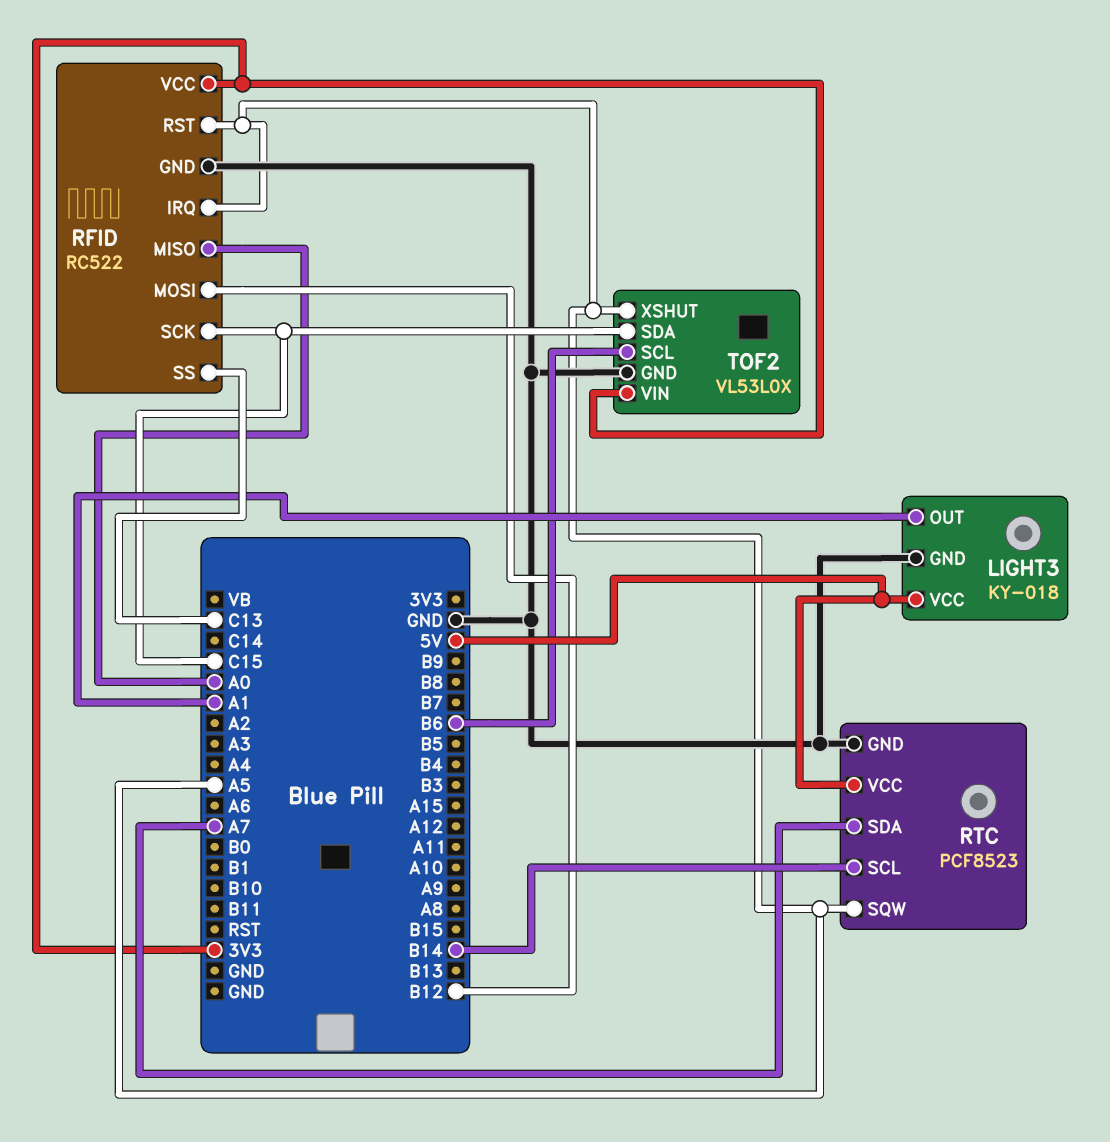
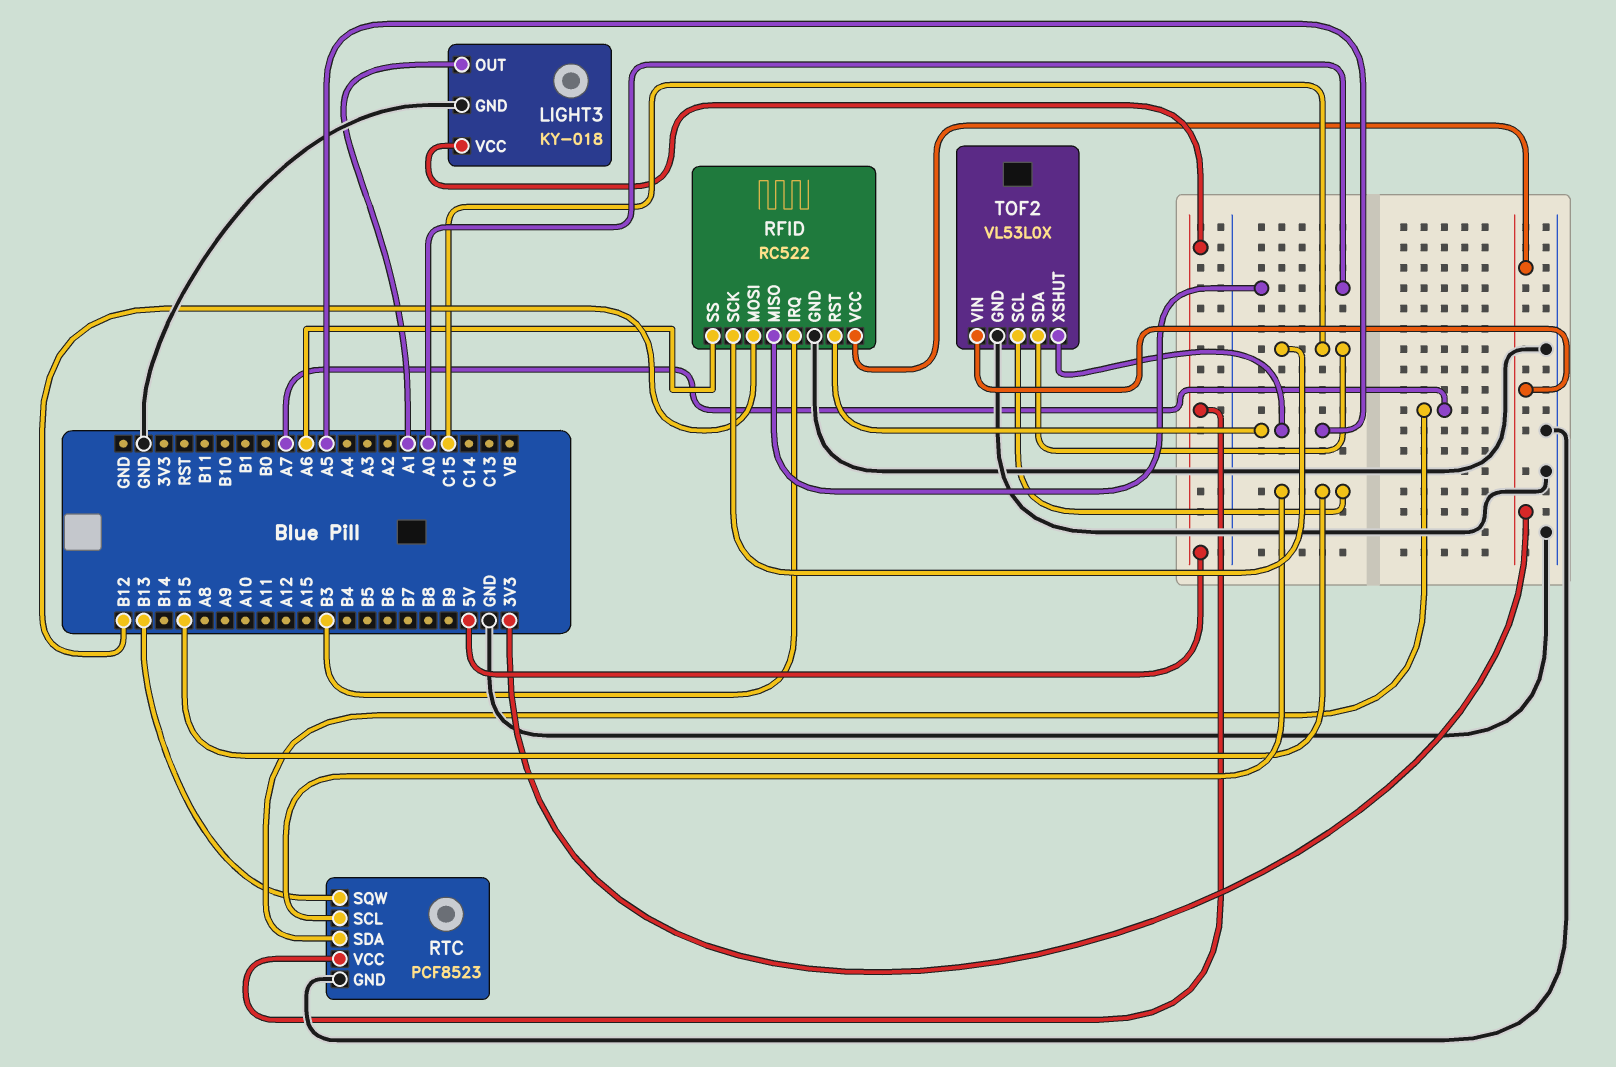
RFID pin IRQ: A5 -> B3
RFID pin SS: C13 -> A6
RTC pin SCL: B14 -> B15
RTC pin SQW: A5 -> B13
TOF2 pin SCL: B6 -> B15

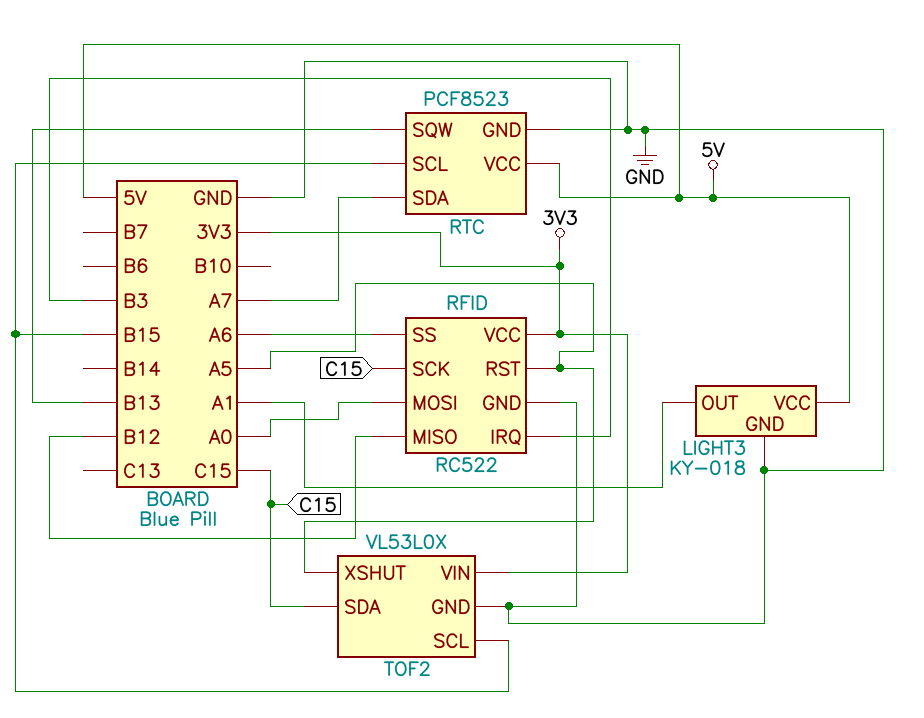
RFID pin MISO: A0 -> B12
RFID pin MOSI: B12 -> A0

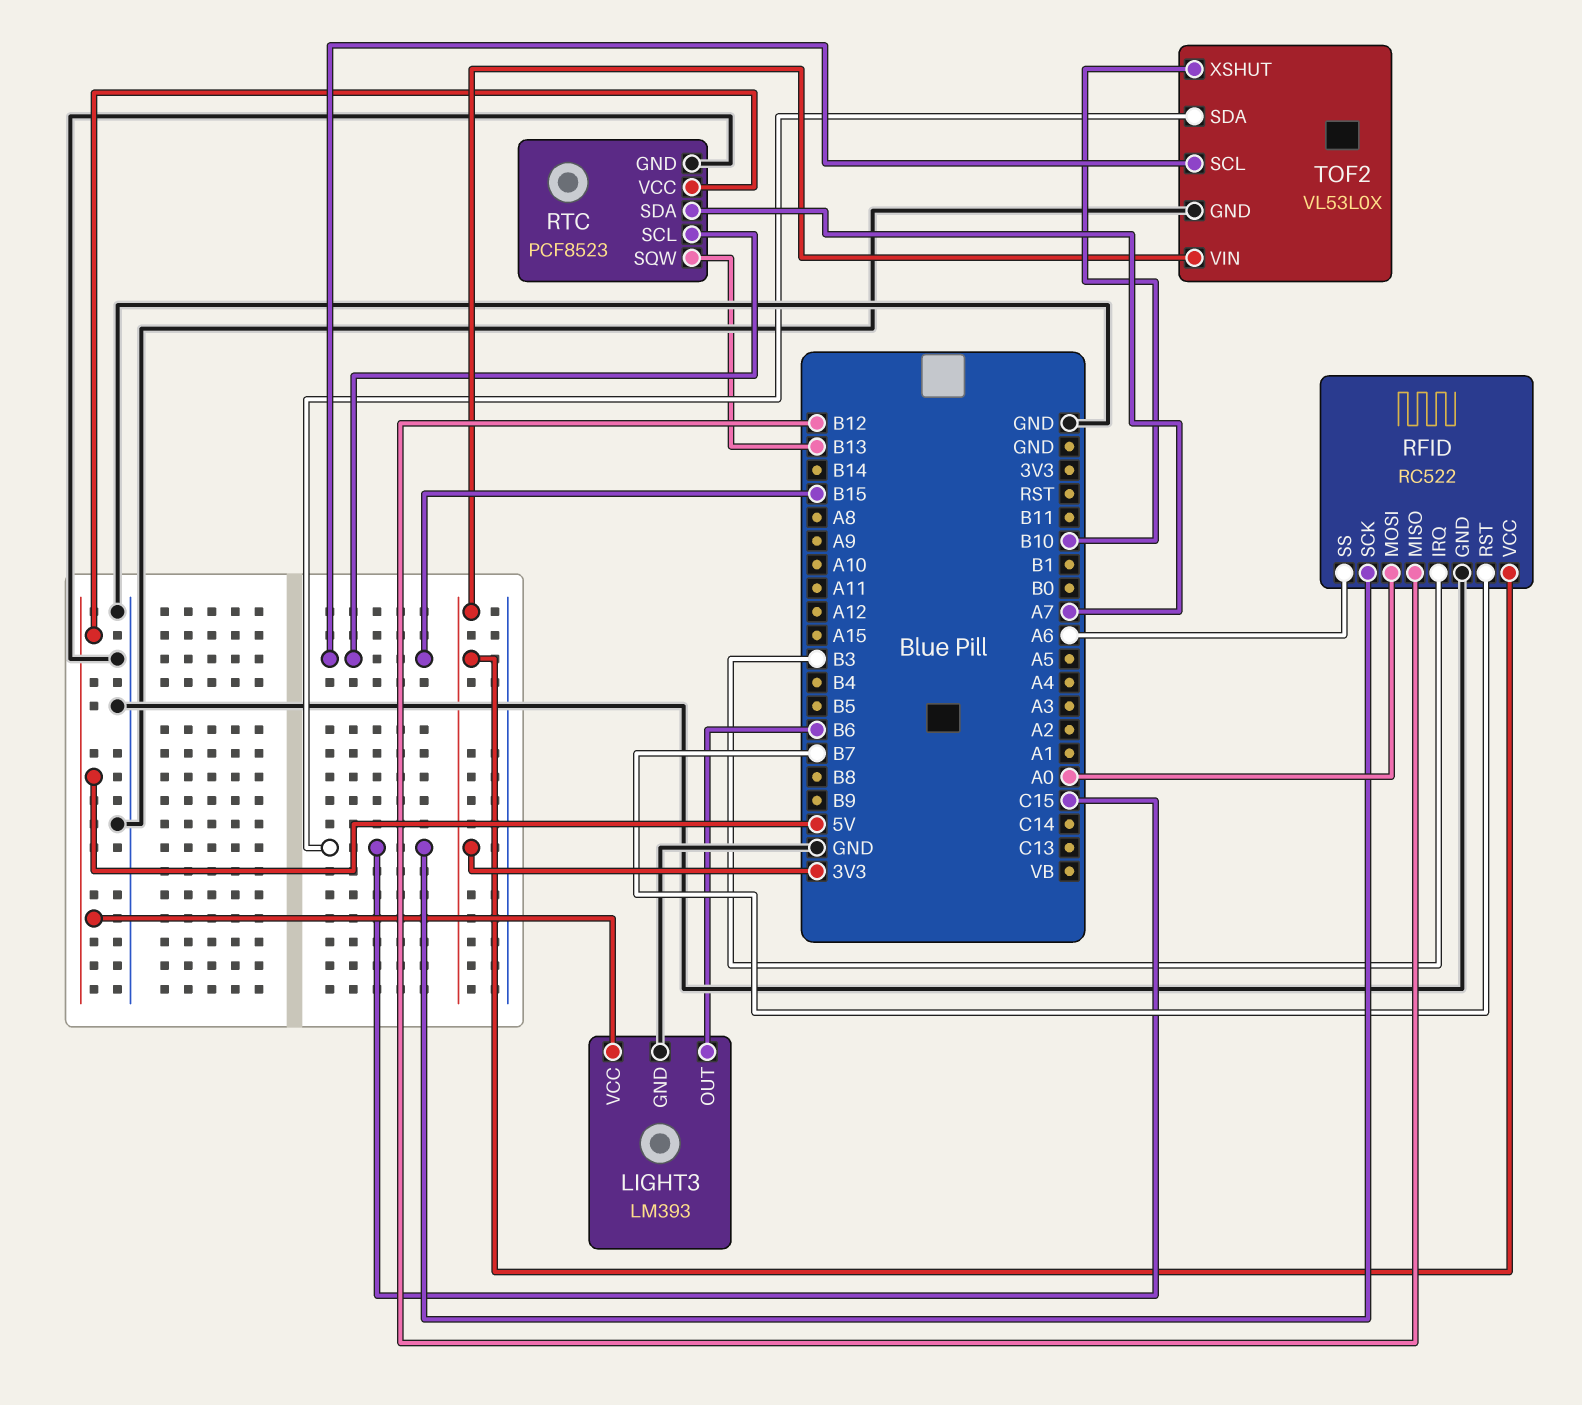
LIGHT3: KY-018 -> LM393
LIGHT3 pin OUT: A1 -> B6
RFID pin RST: A5 -> B7
TOF2 pin XSHUT: A5 -> B10

